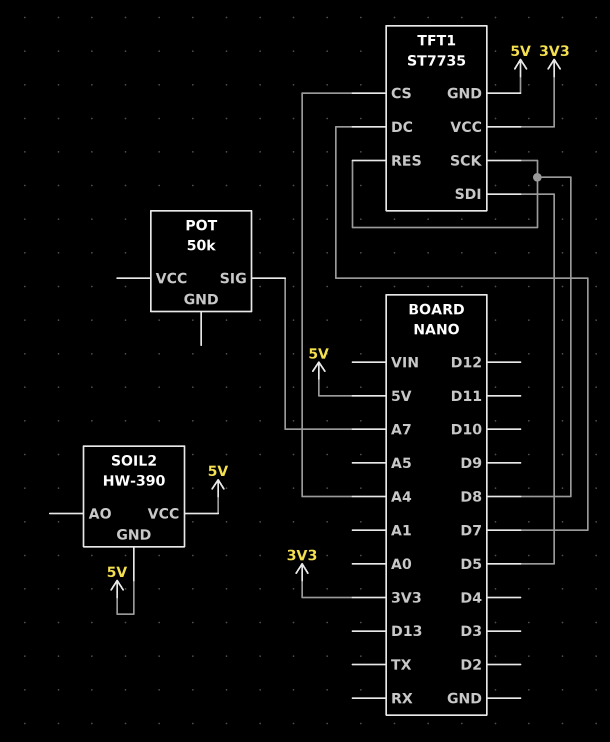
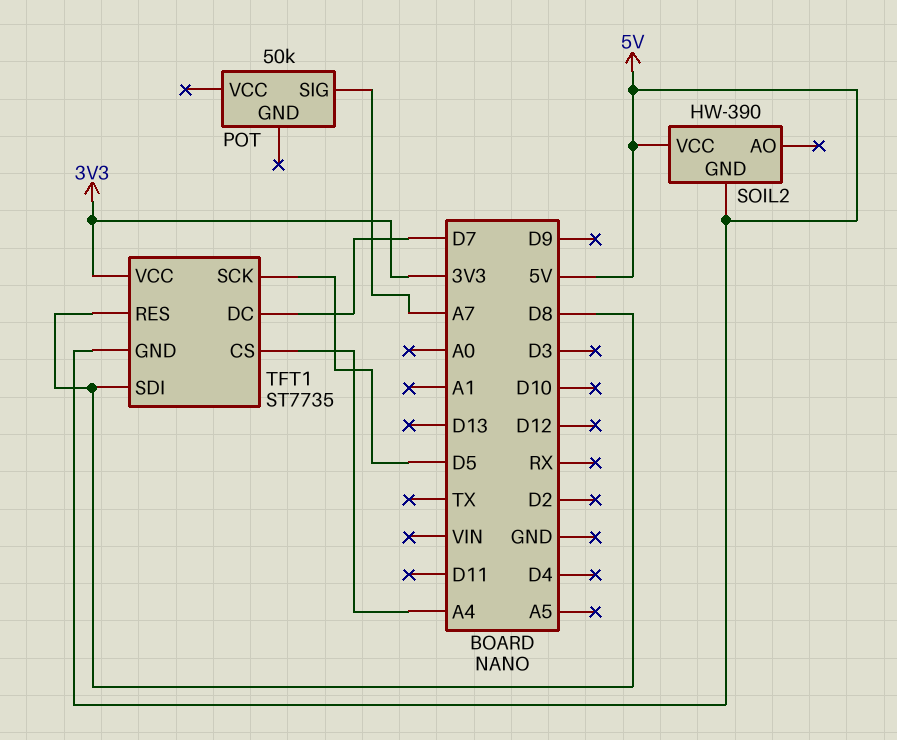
TFT1 pin SCK: D8 -> D5
TFT1 pin SDI: D5 -> D8

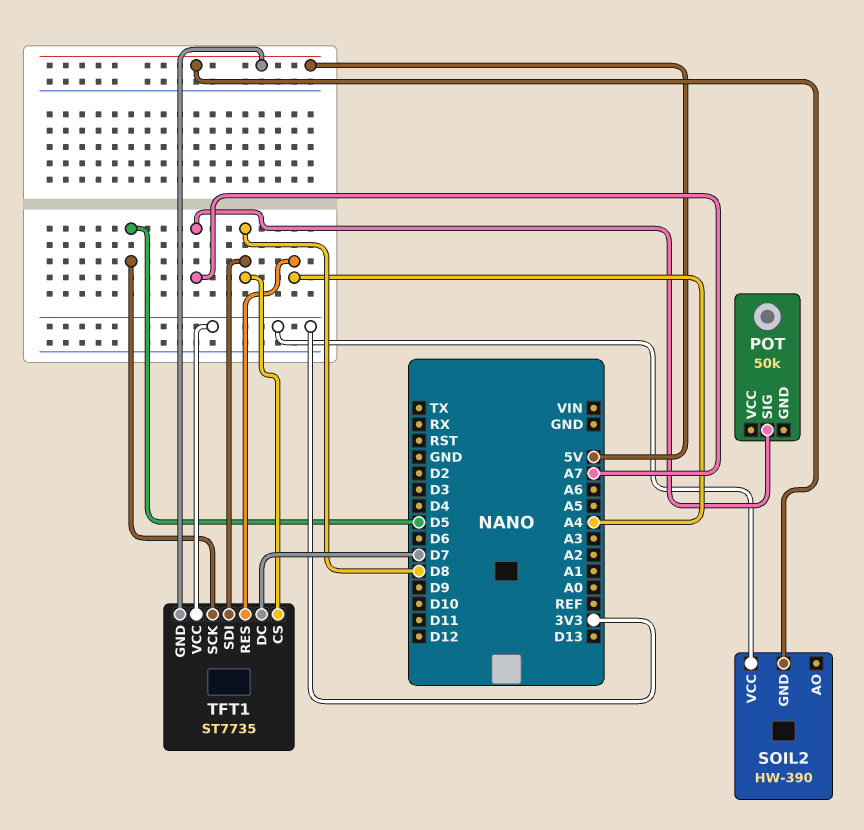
SOIL2 pin VCC: 5V -> 3V3
TFT1 pin CS: A4 -> D8
TFT1 pin RES: D8 -> A4

